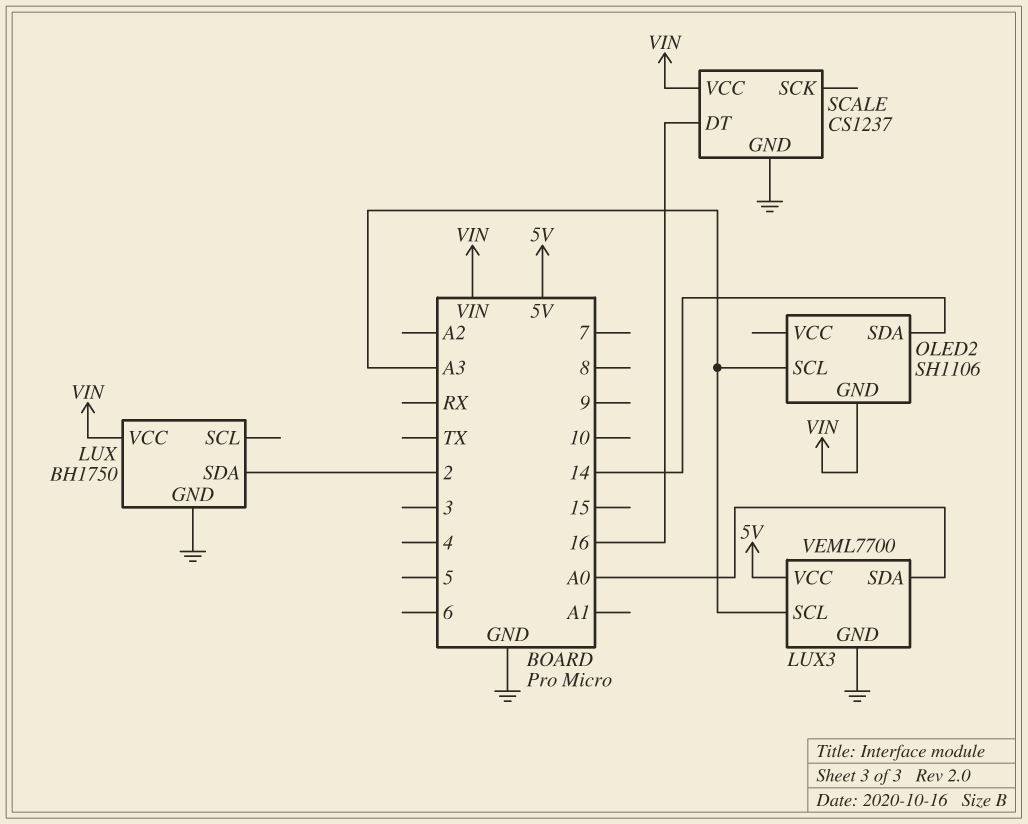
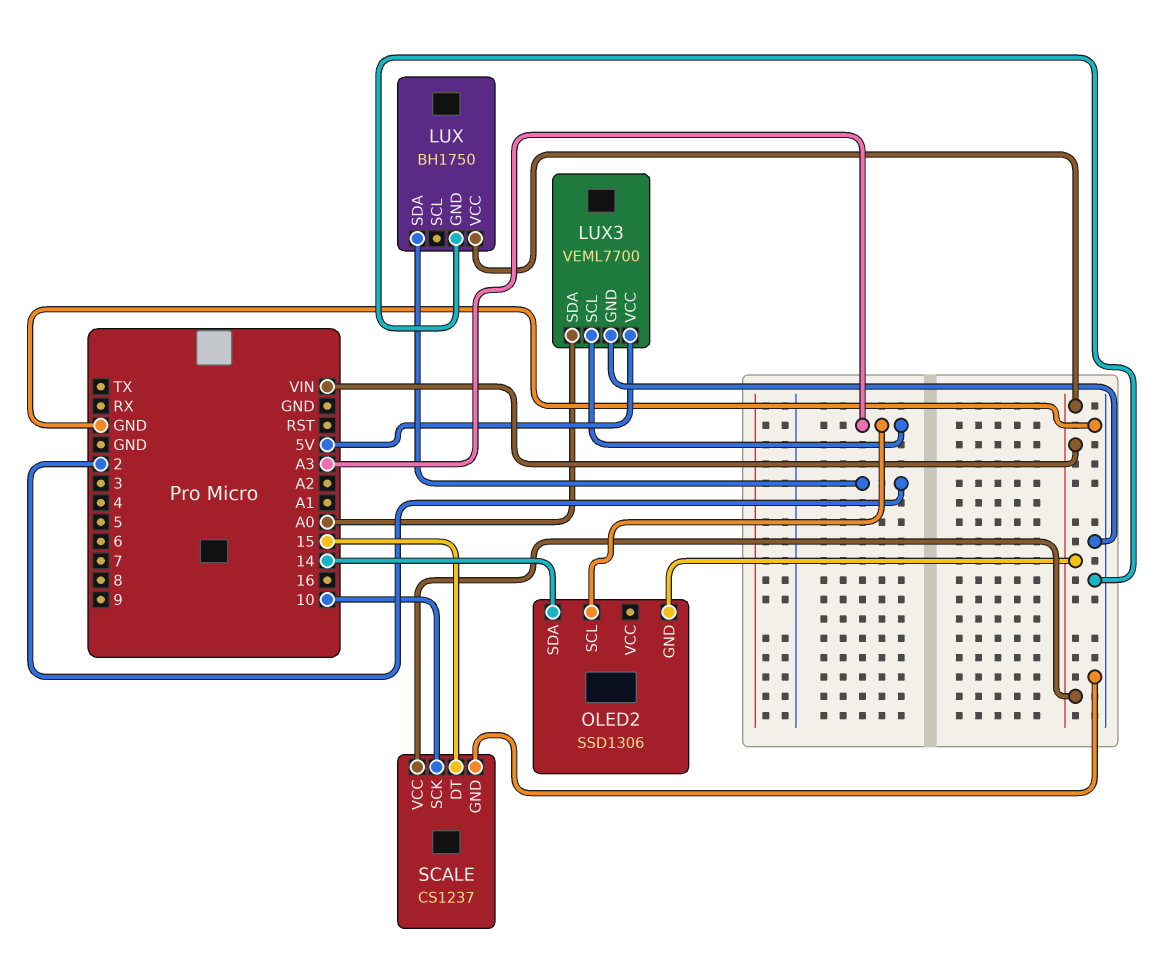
OLED2: SH1106 -> SSD1306
SCALE pin DT: 16 -> 15
SCALE pin SCK: none -> 10

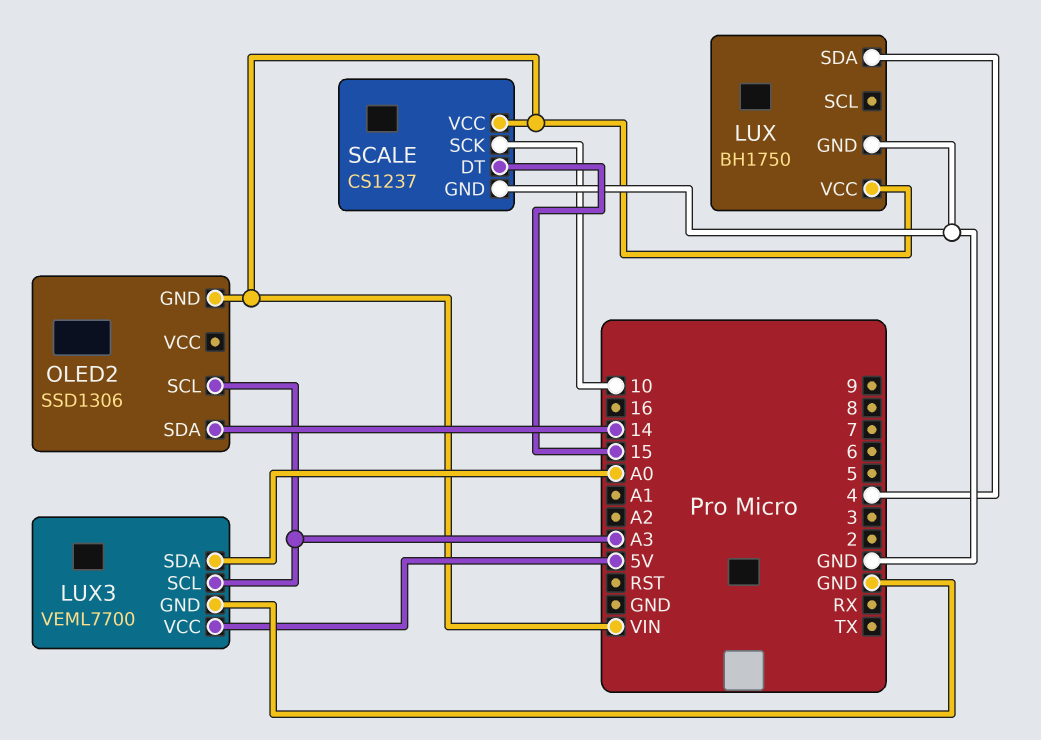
LUX pin SDA: 2 -> 4

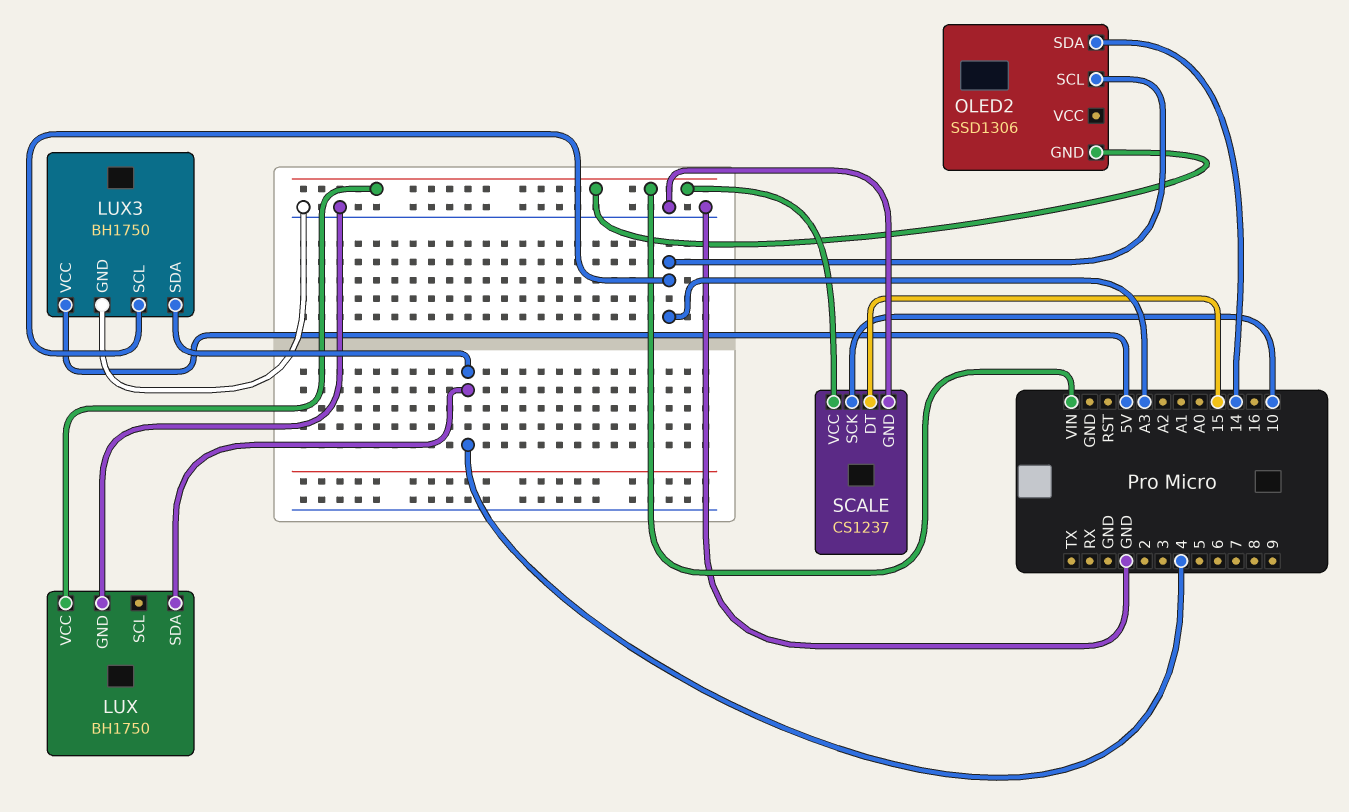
LUX3: VEML7700 -> BH1750
LUX3 pin SDA: A0 -> 4

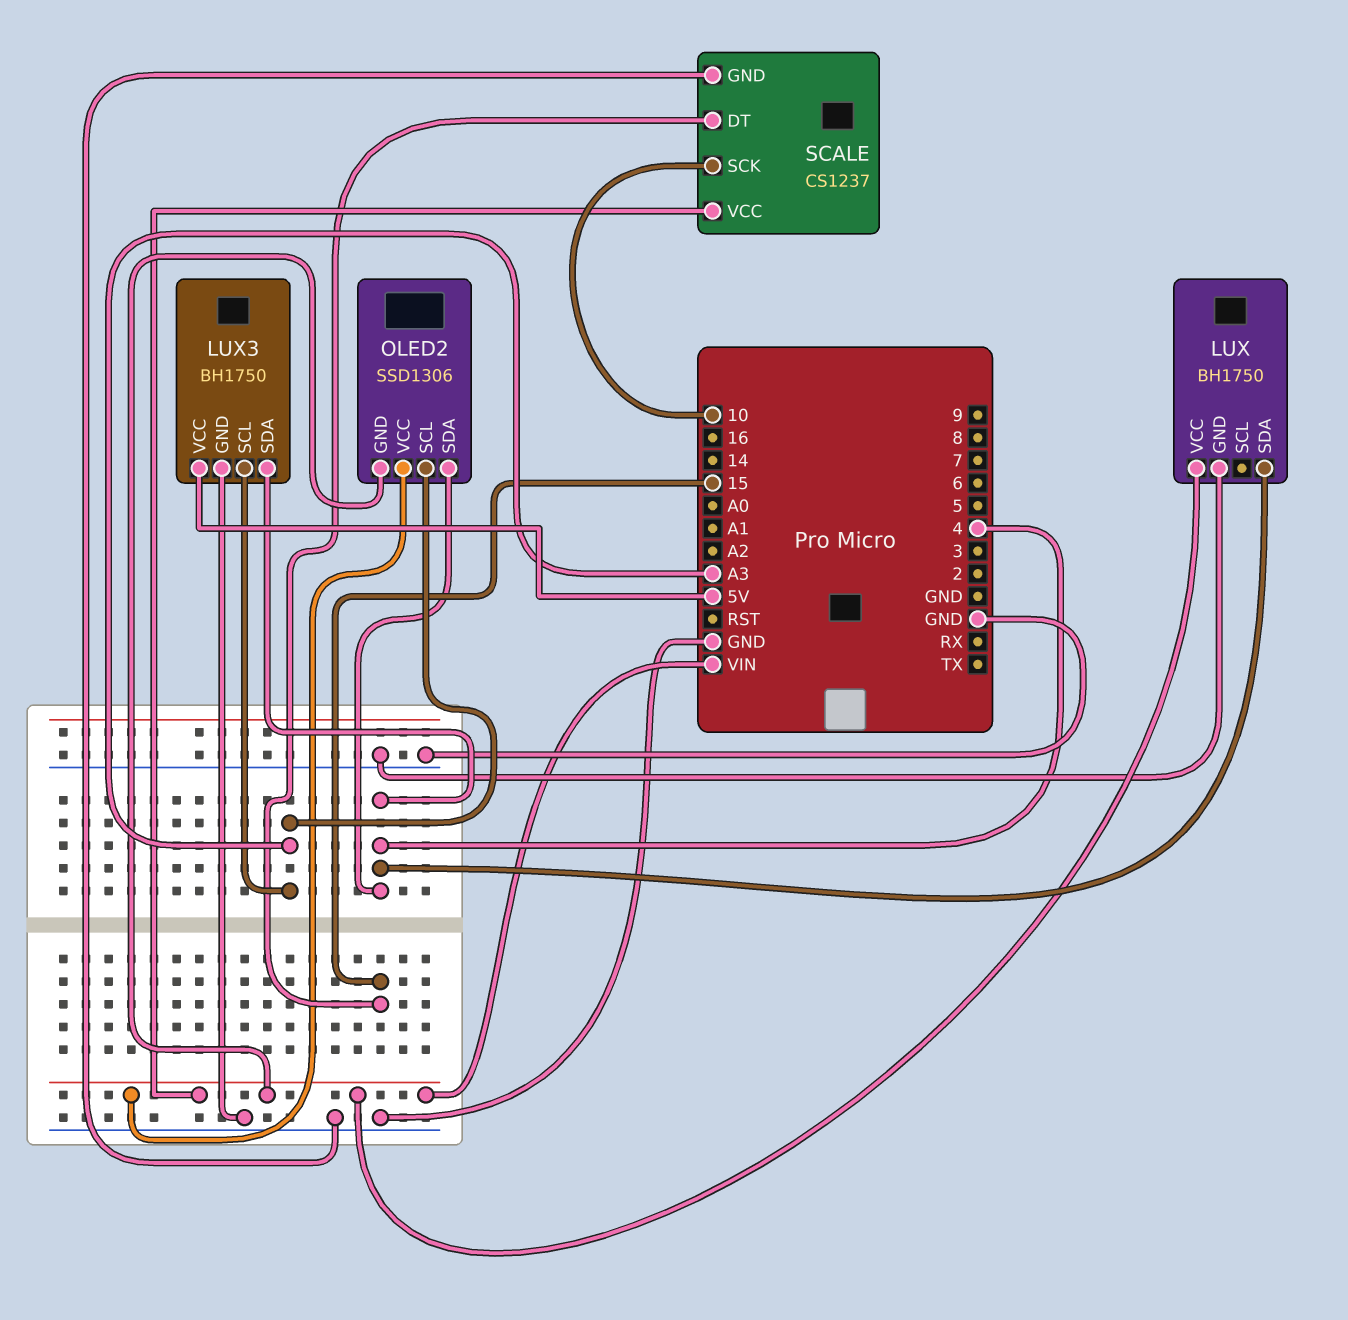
OLED2 pin SDA: 14 -> 4
OLED2 pin VCC: none -> VIN

